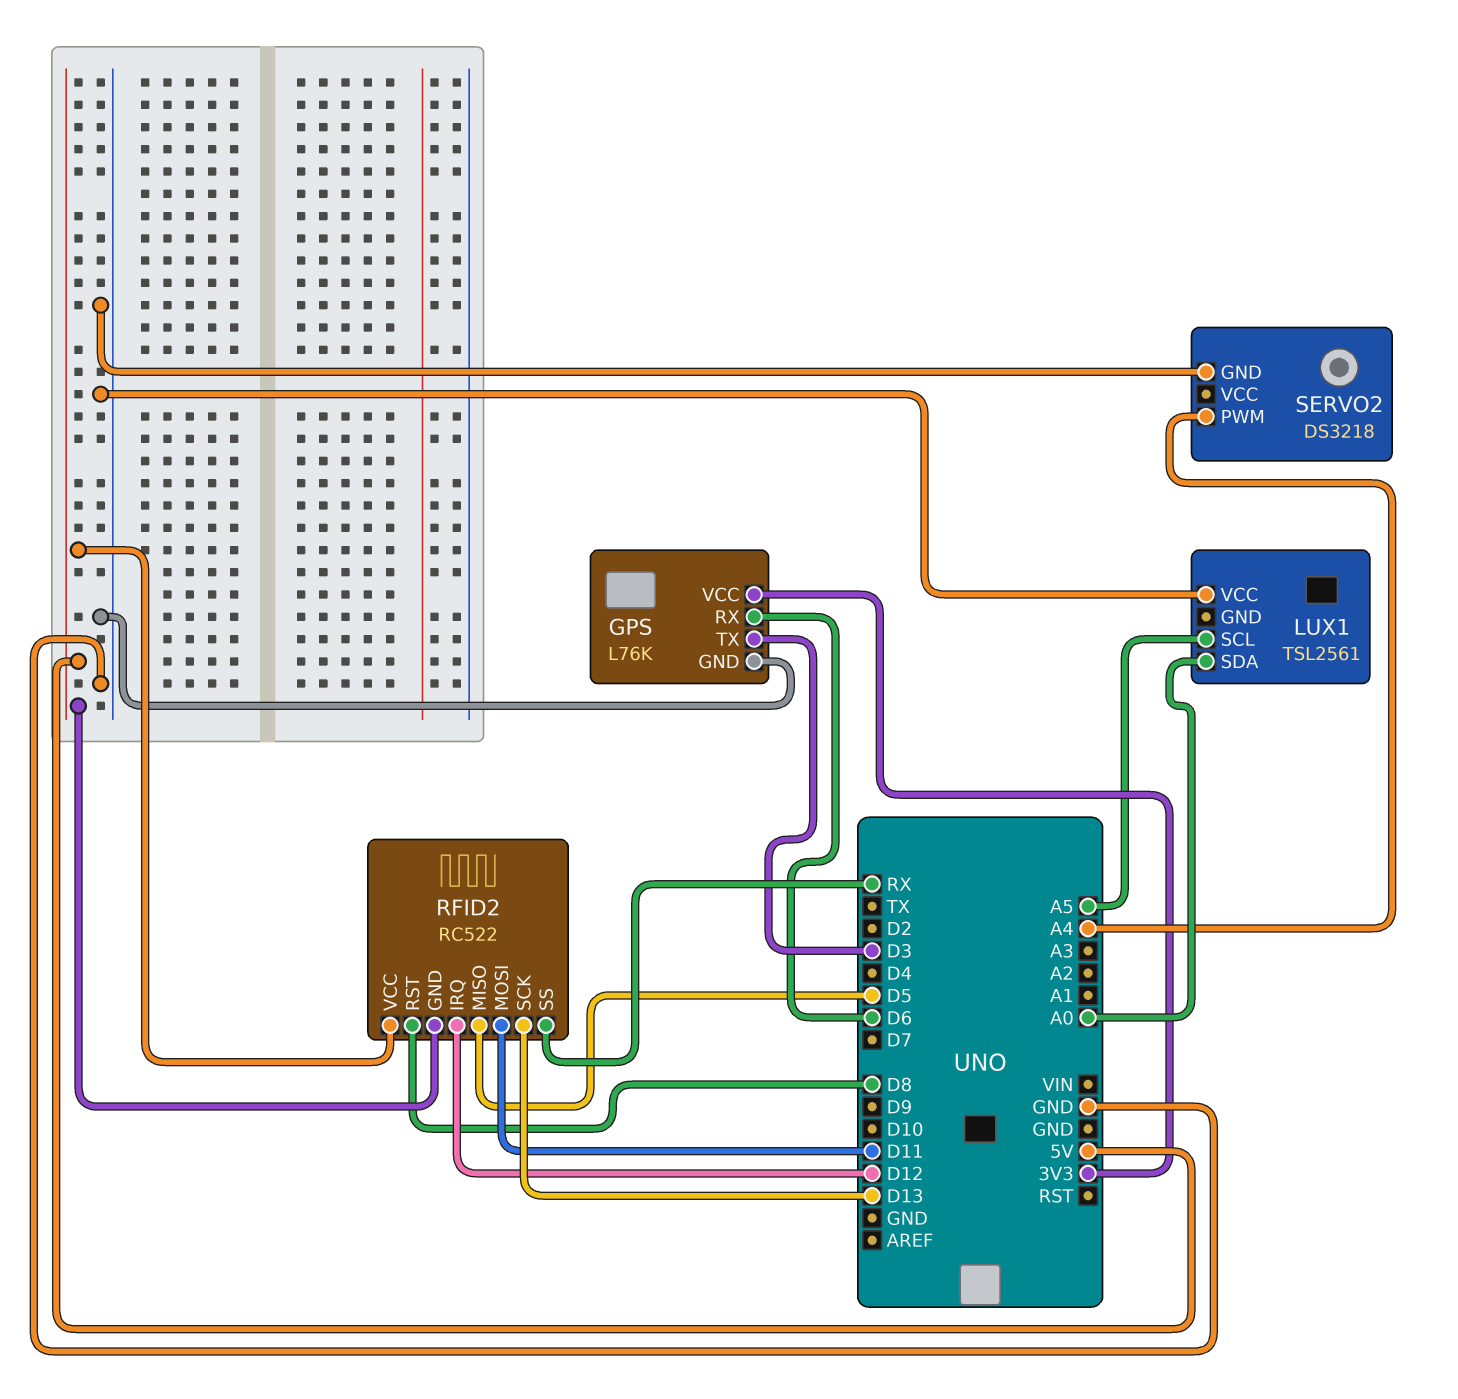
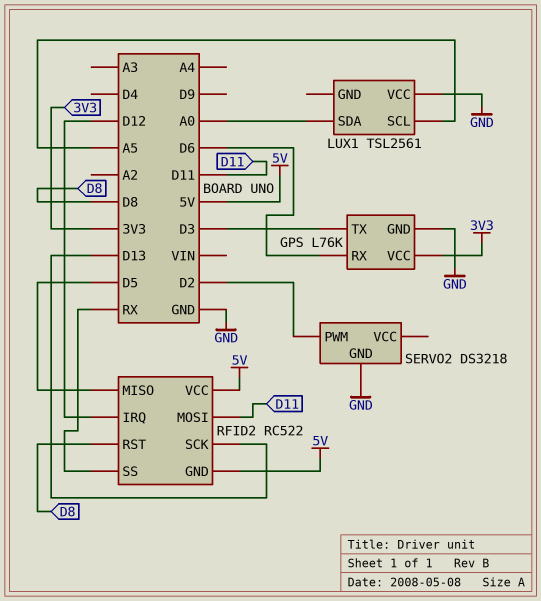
SERVO2 pin PWM: A4 -> D2

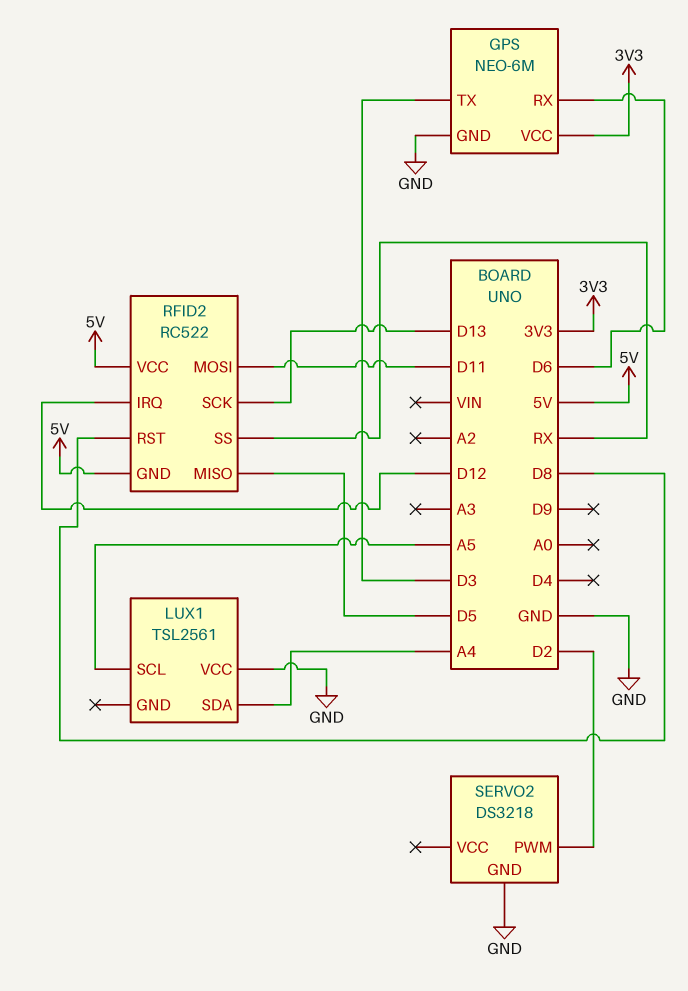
GPS: L76K -> NEO-6M
LUX1 pin SDA: A0 -> A4

